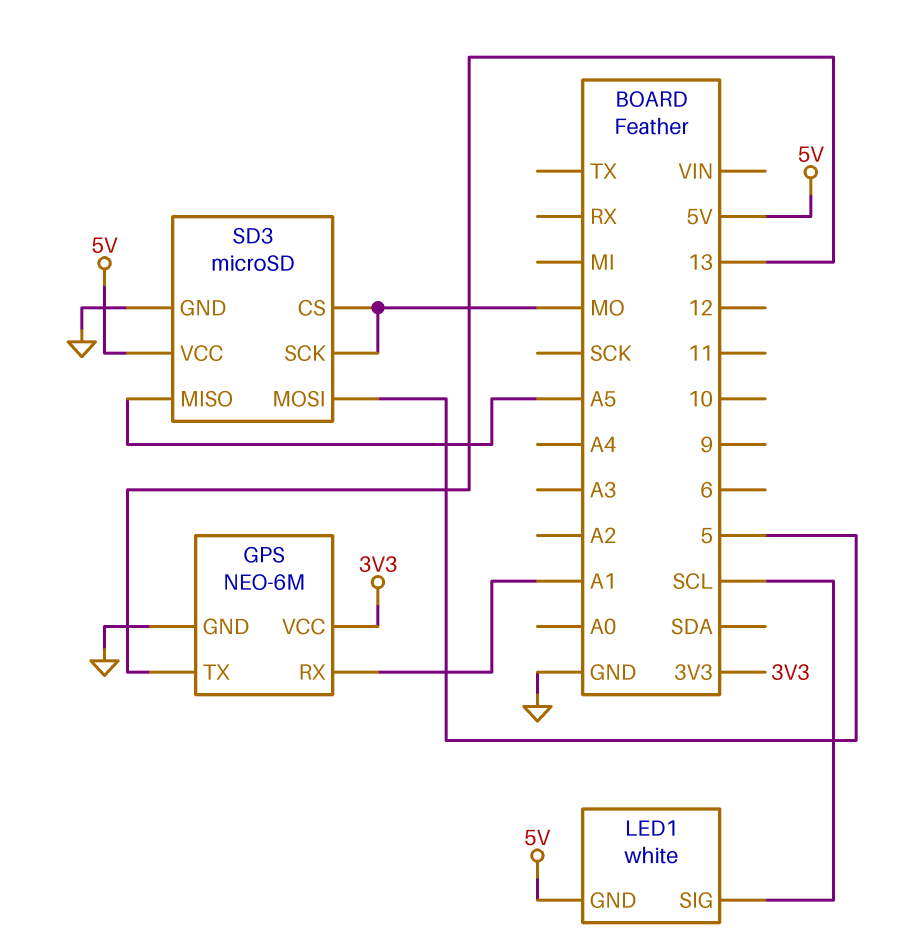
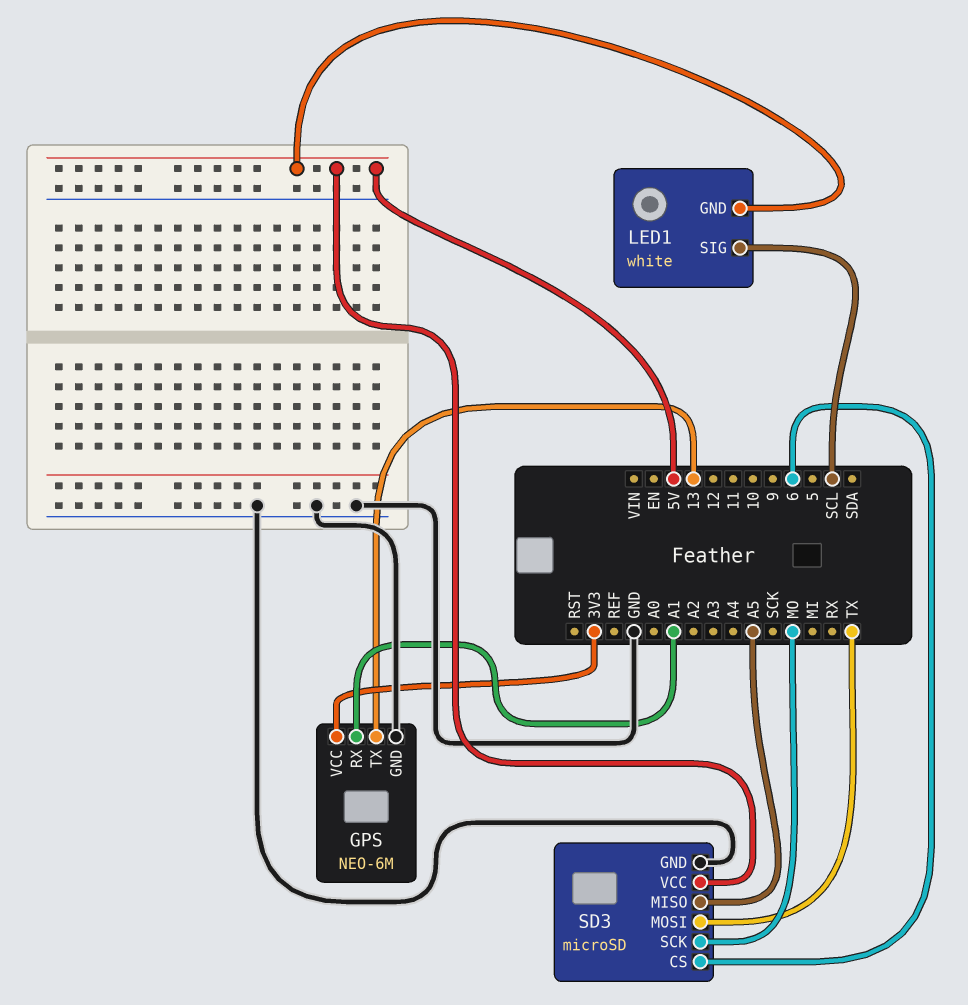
SD3 pin CS: MO -> 6
SD3 pin MOSI: 5 -> TX

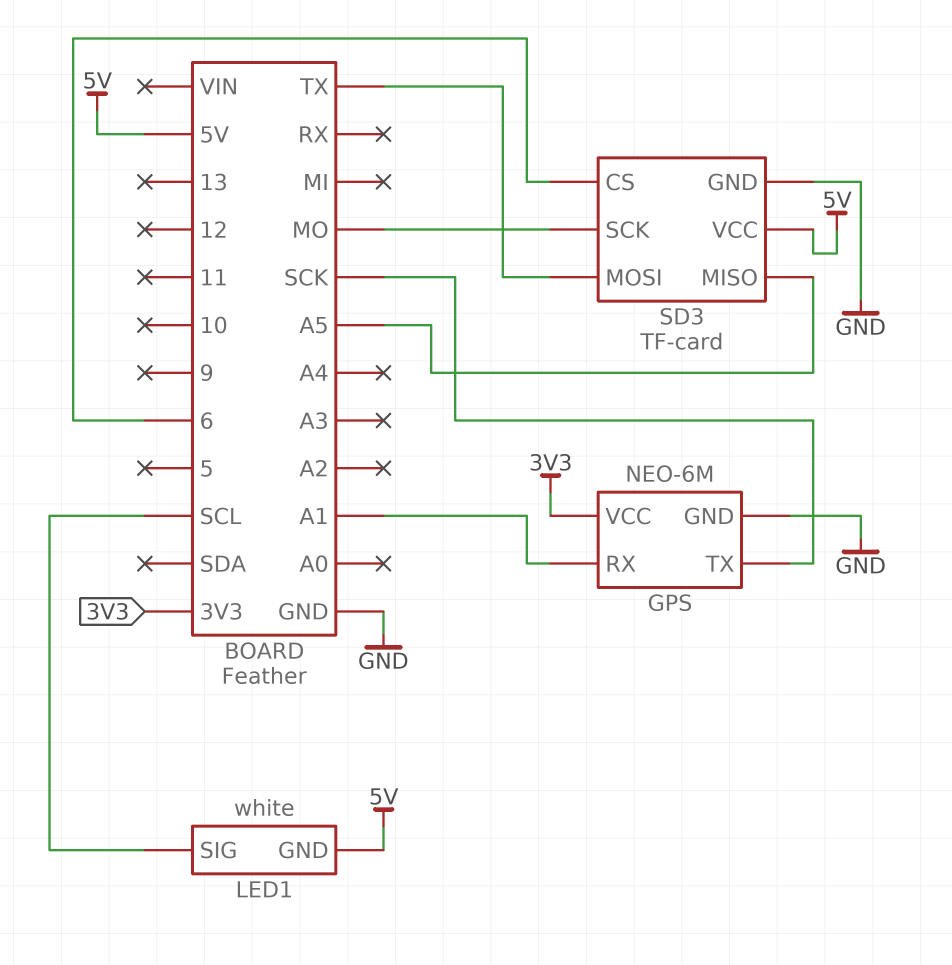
GPS pin TX: 13 -> SCK
SD3: microSD -> TF-card

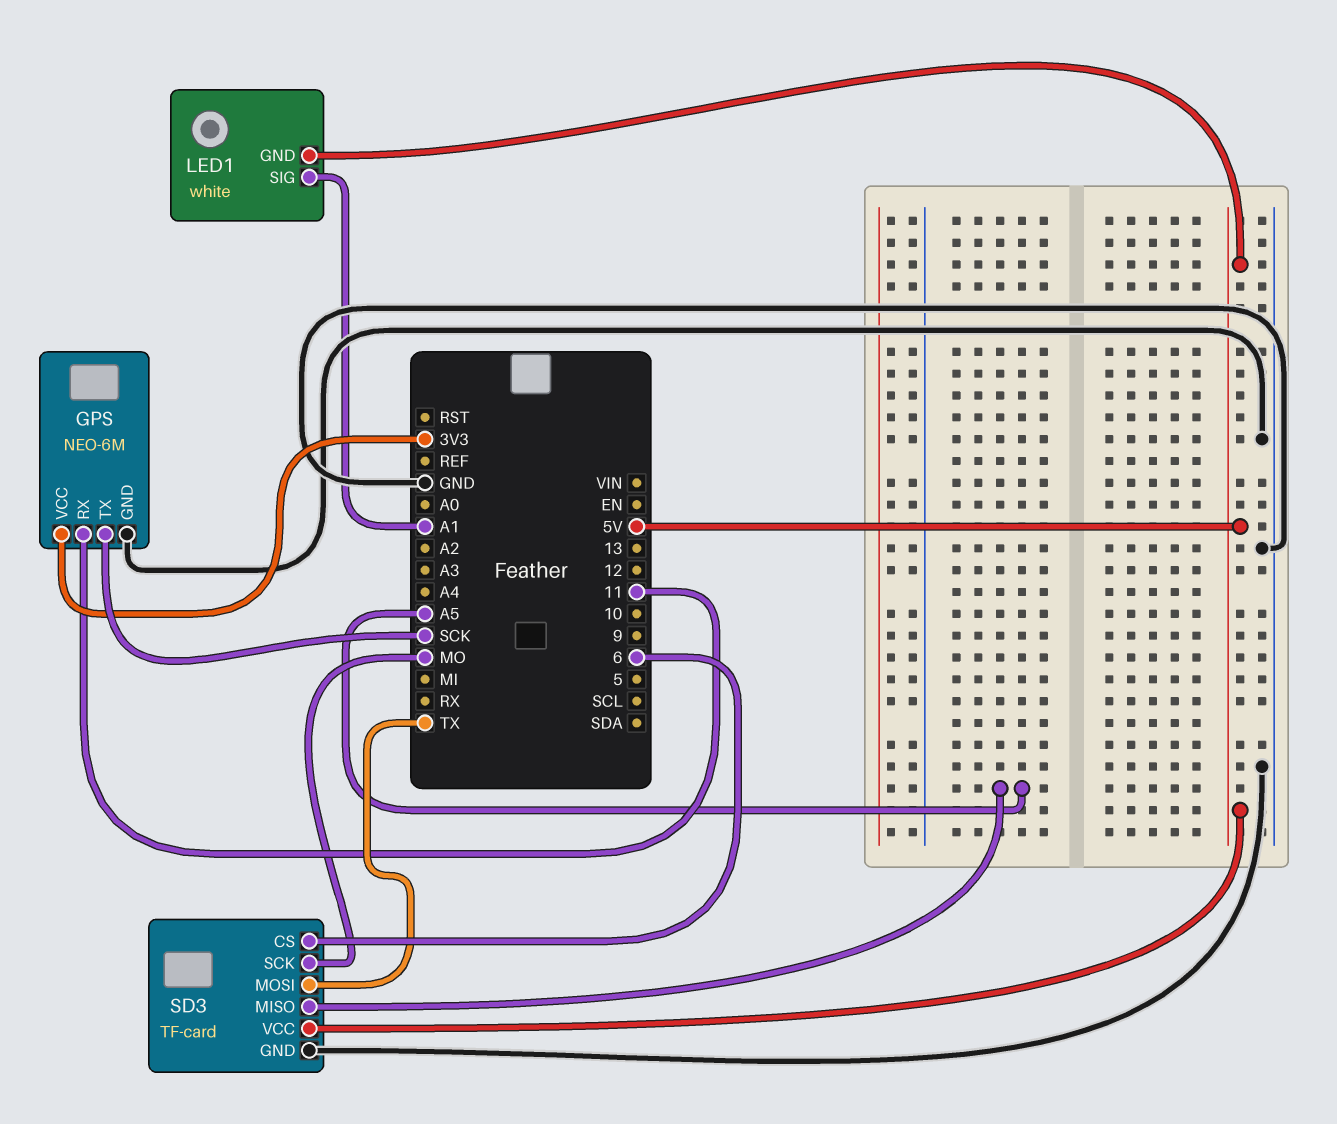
GPS pin RX: A1 -> 11
LED1 pin SIG: SCL -> A1

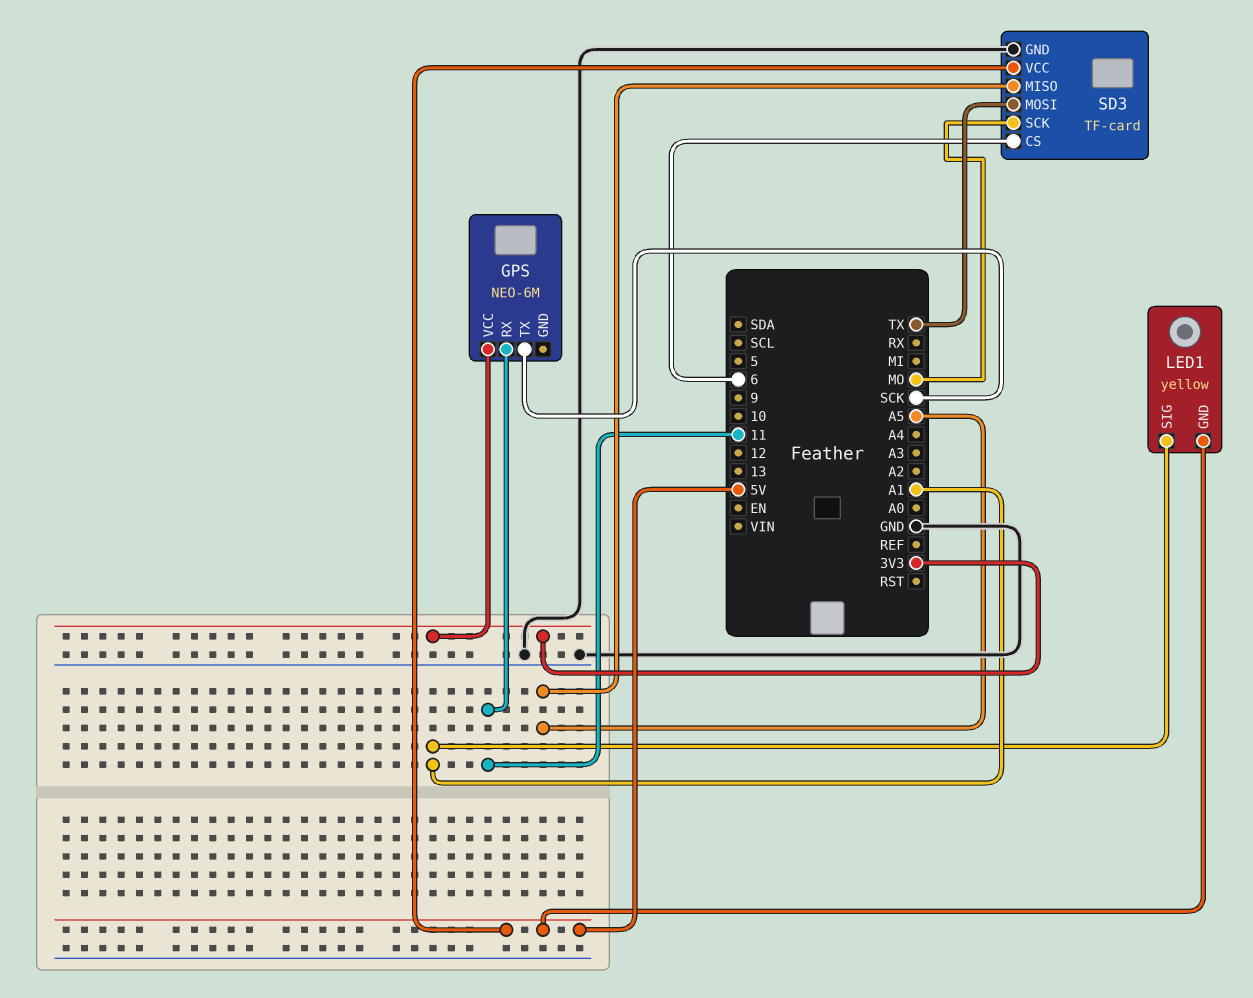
GPS pin GND: GND -> none
LED1: white -> yellow

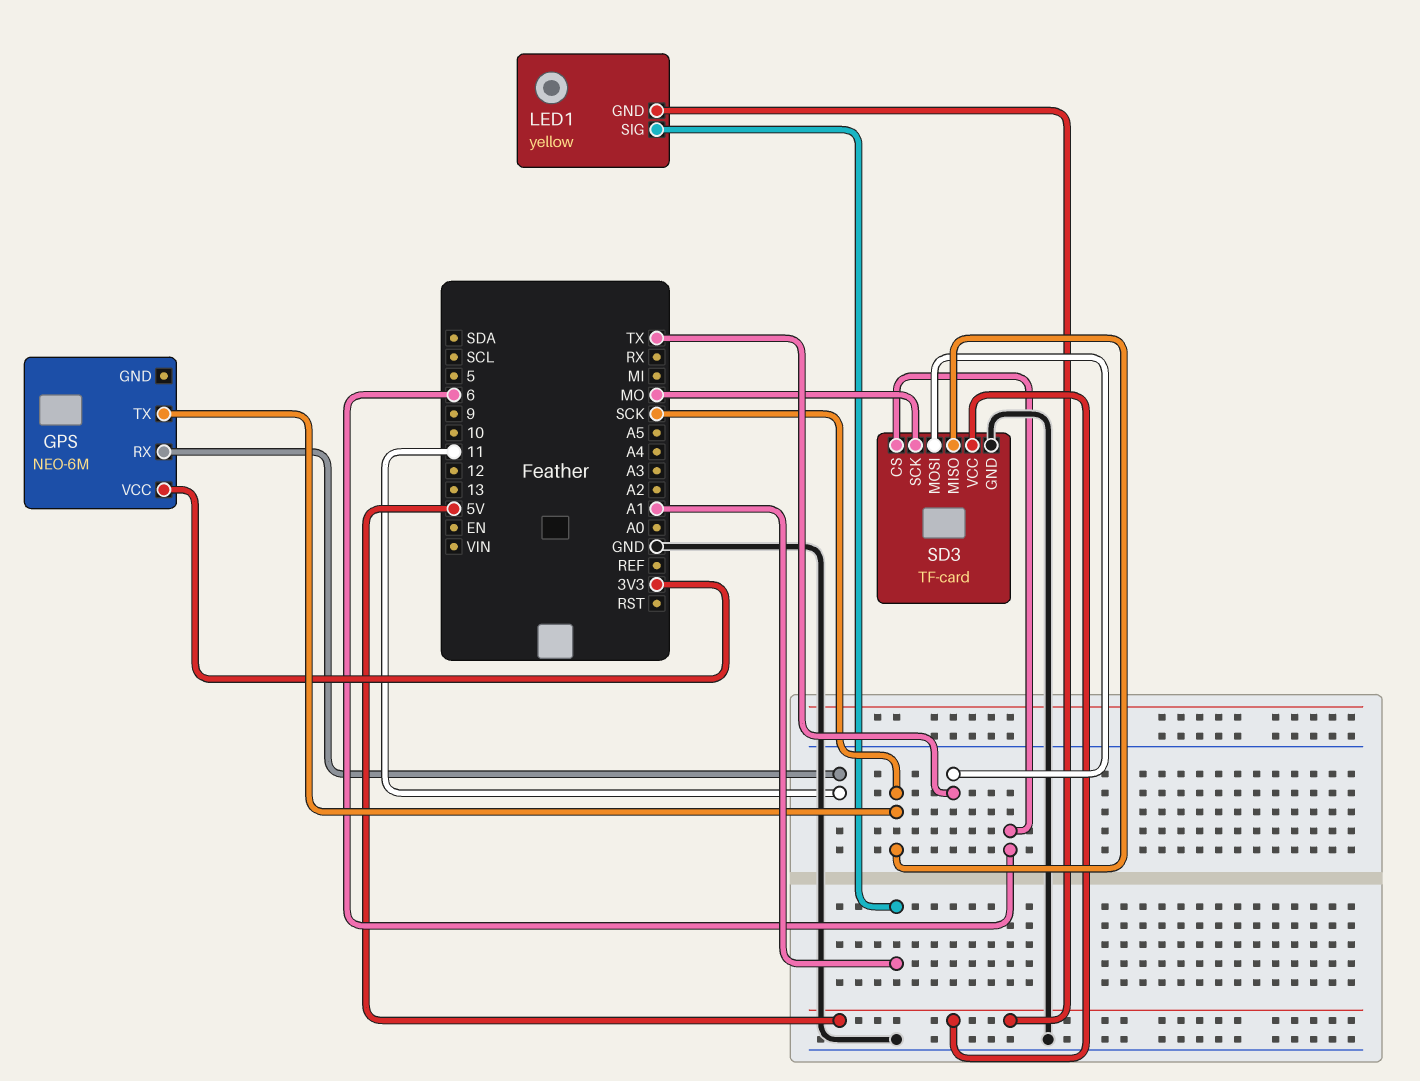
SD3 pin MISO: A5 -> SCK

